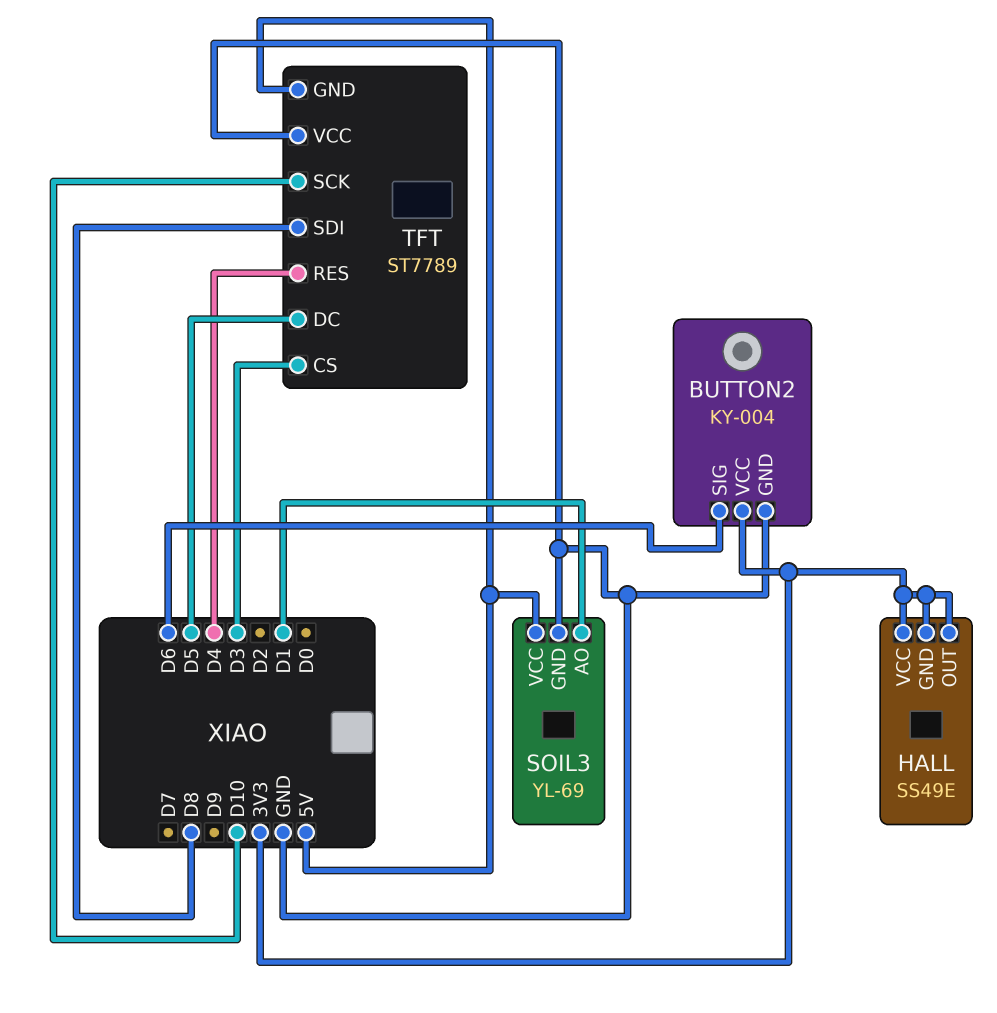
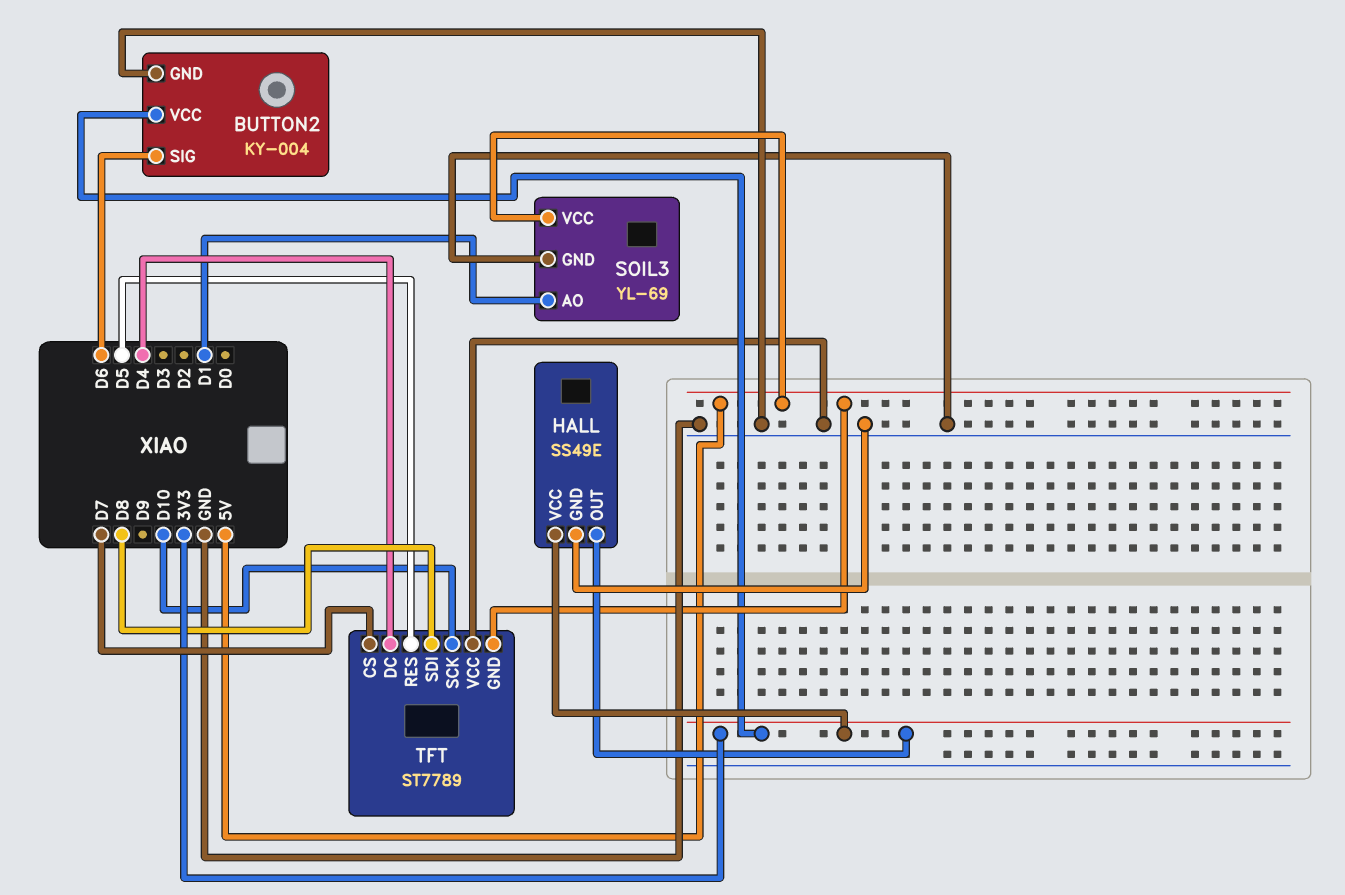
HALL pin GND: 3V3 -> GND
TFT pin CS: D3 -> D7
TFT pin DC: D5 -> D4
TFT pin RES: D4 -> D5

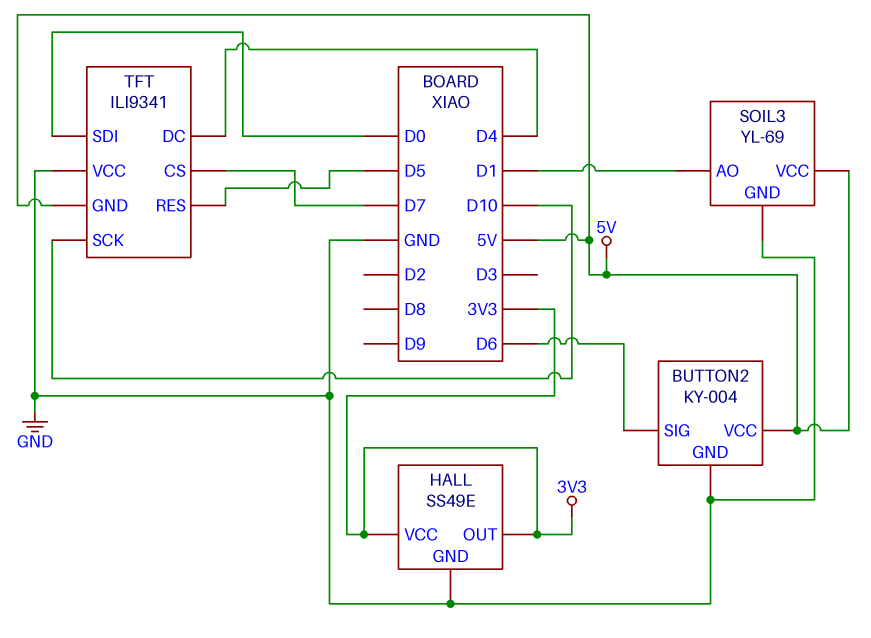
BUTTON2 pin VCC: 3V3 -> 5V
TFT: ST7789 -> ILI9341
TFT pin SDI: D8 -> D0

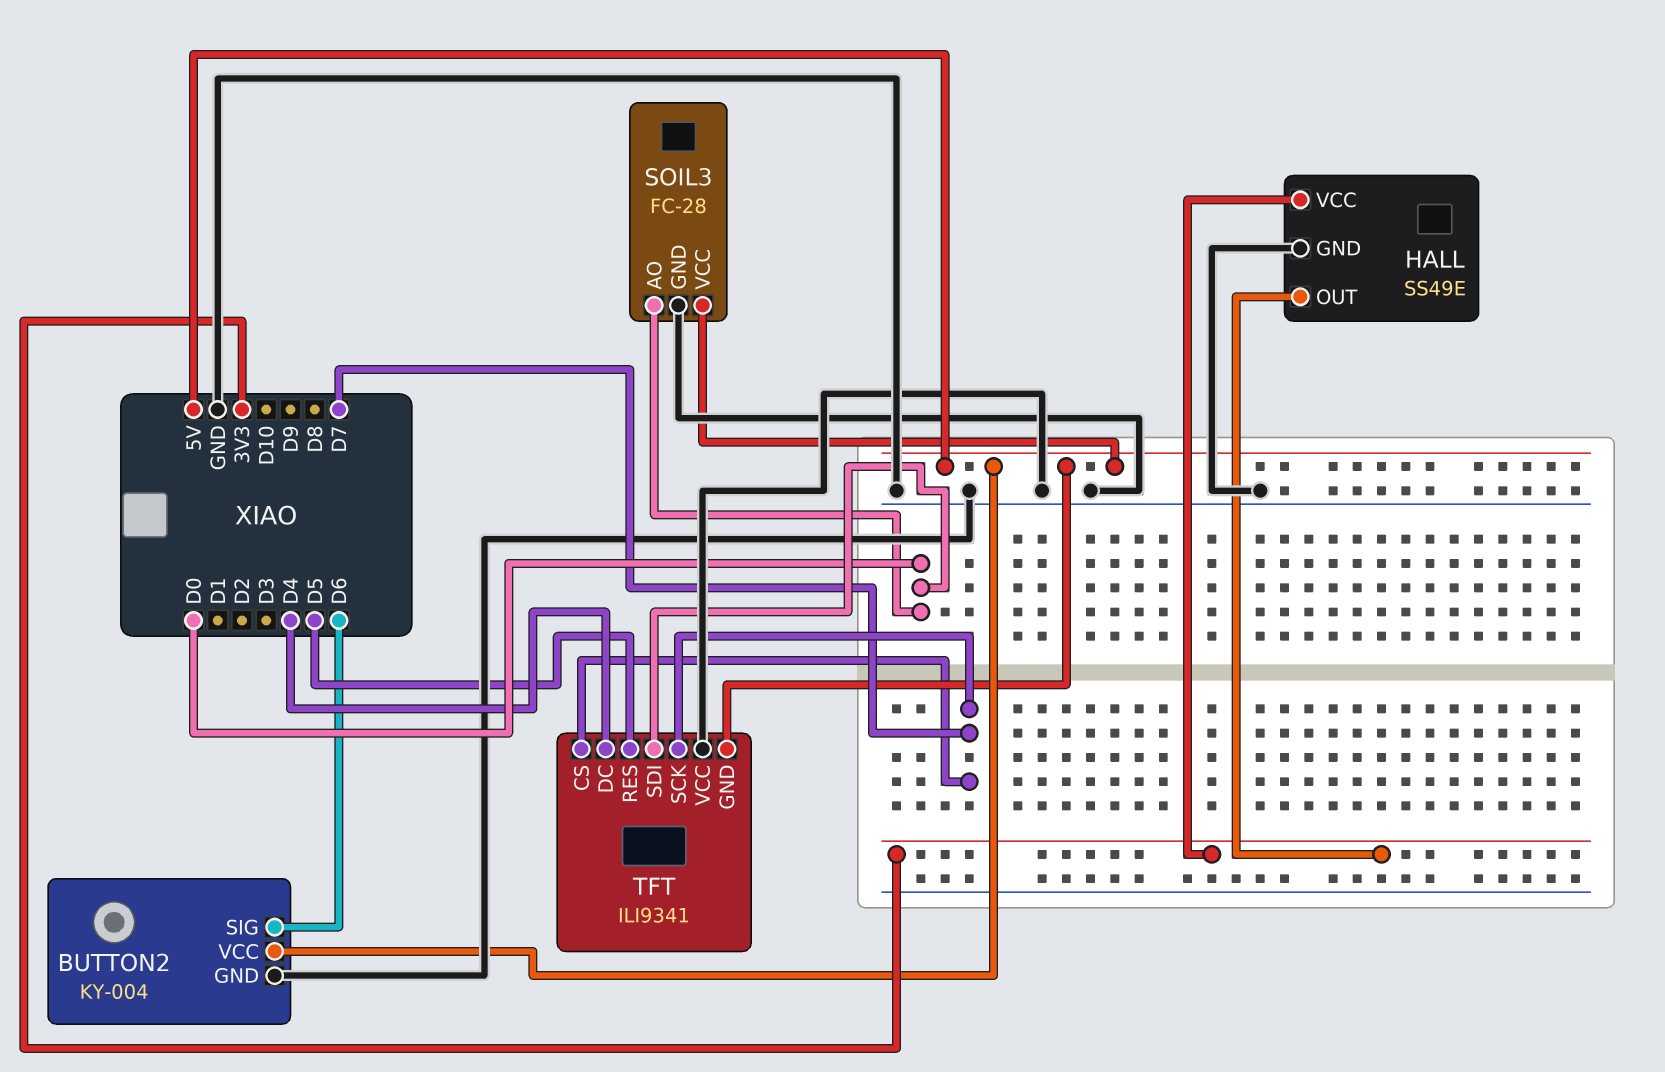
SOIL3: YL-69 -> FC-28
SOIL3 pin AO: D1 -> D0
TFT pin SCK: D10 -> D7

